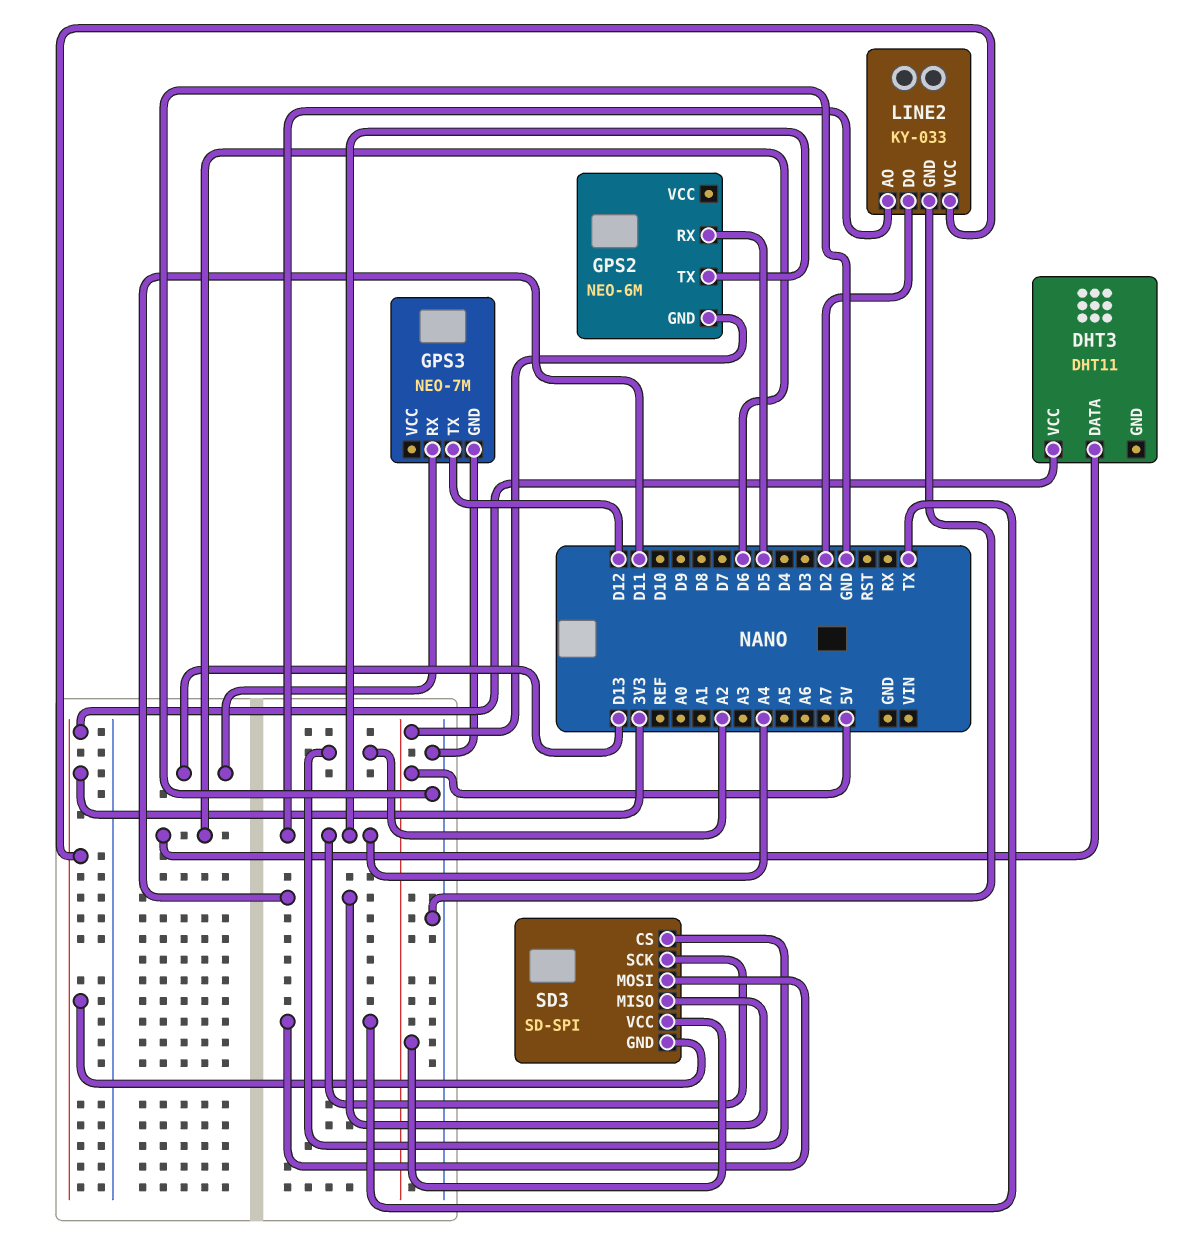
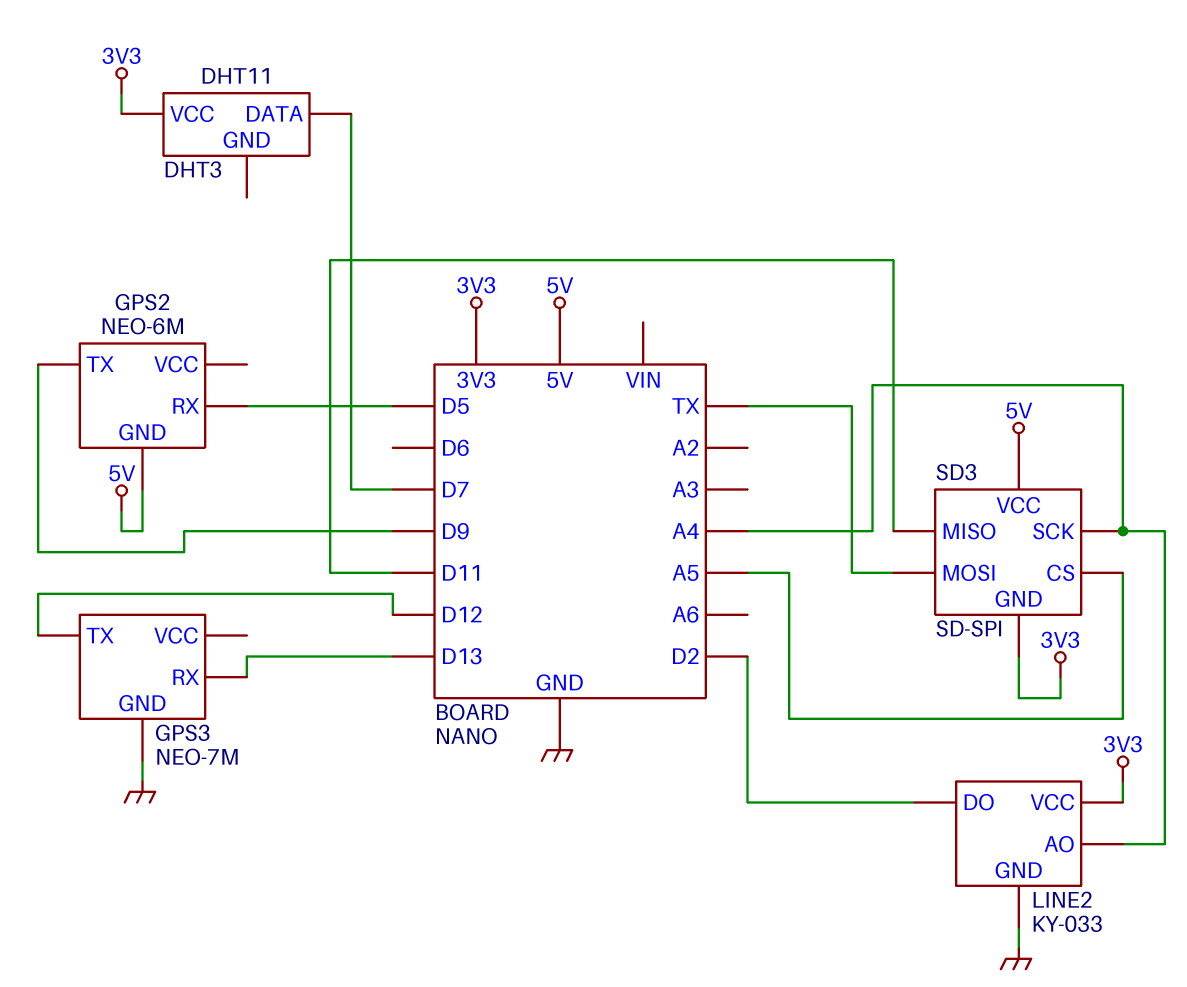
DHT3 pin DATA: D6 -> D7
GPS2 pin TX: A4 -> D9
SD3 pin CS: A2 -> A5

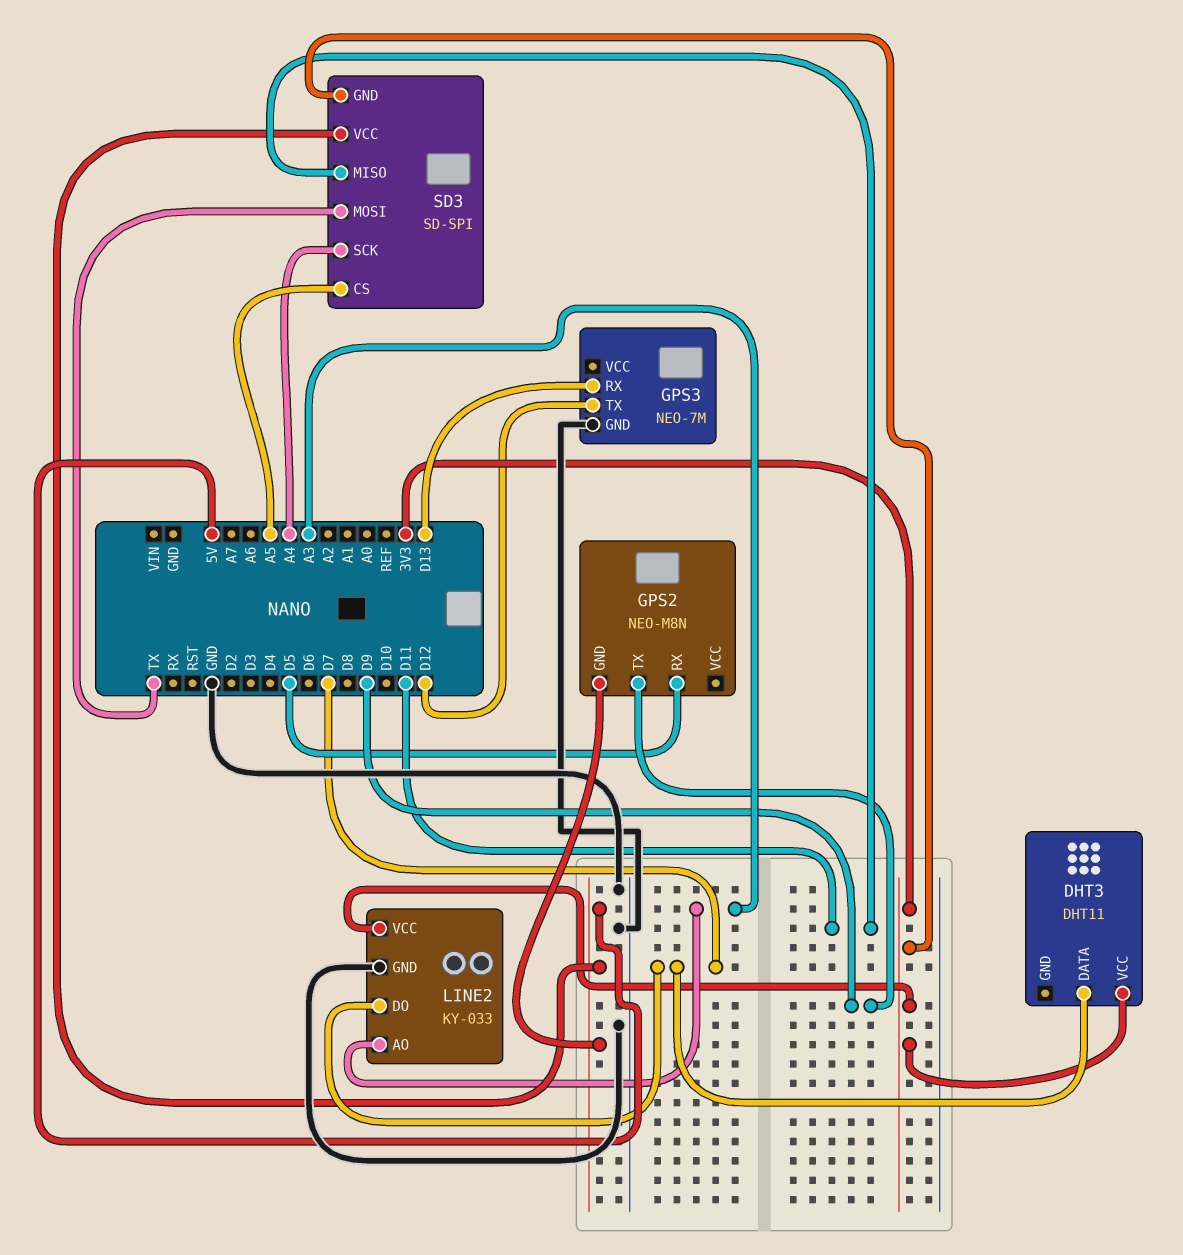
GPS2: NEO-6M -> NEO-M8N
LINE2 pin AO: A4 -> A3
LINE2 pin DO: D2 -> D7

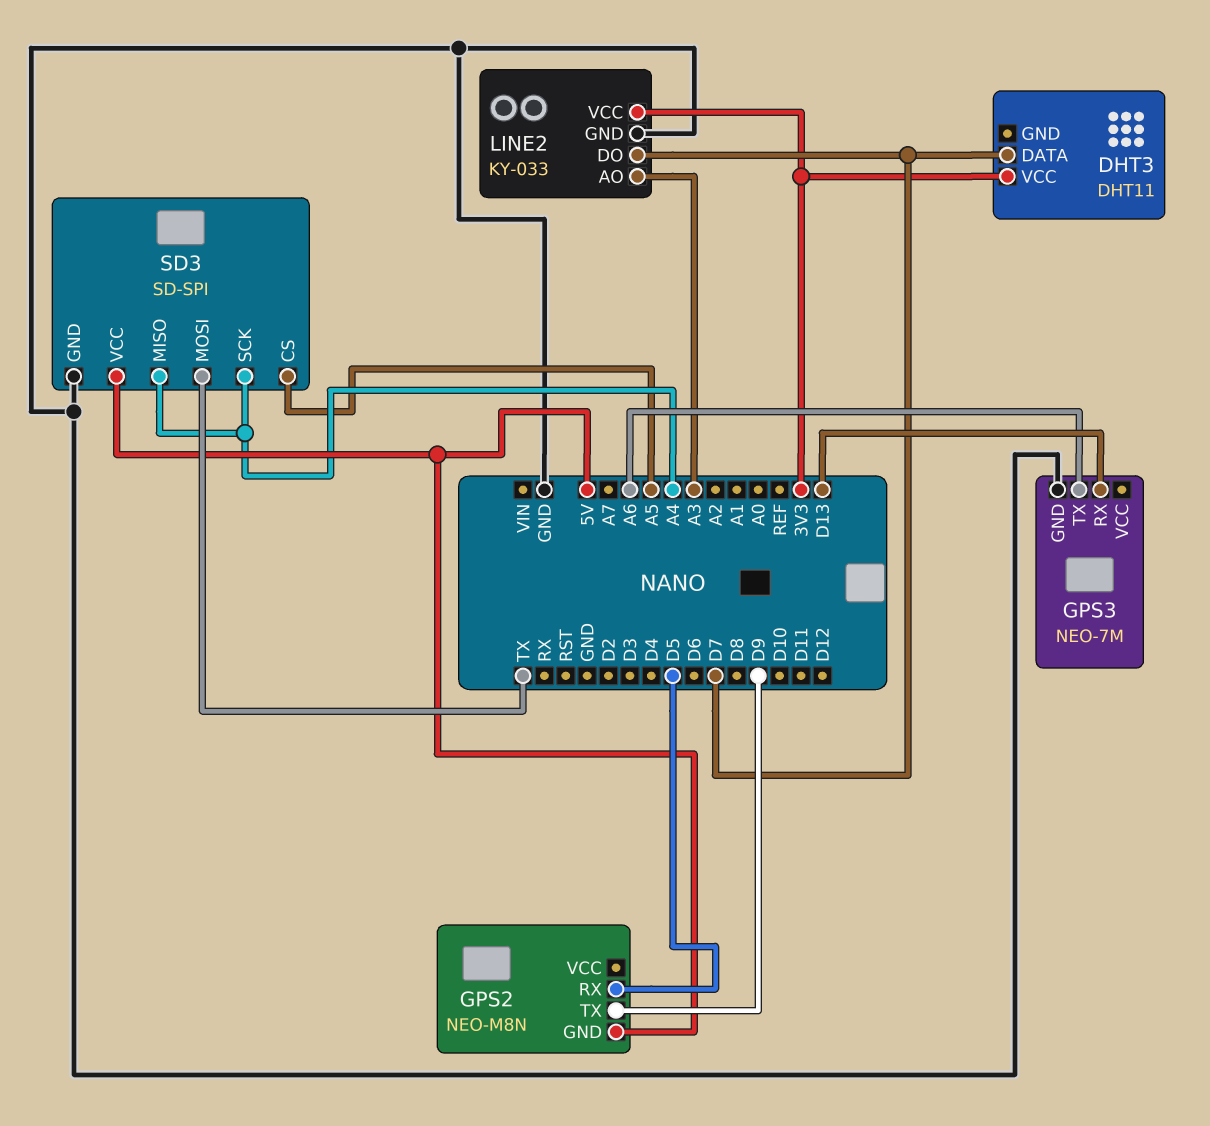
GPS3 pin TX: D12 -> A6
SD3 pin GND: 3V3 -> GND
SD3 pin MISO: D11 -> A4

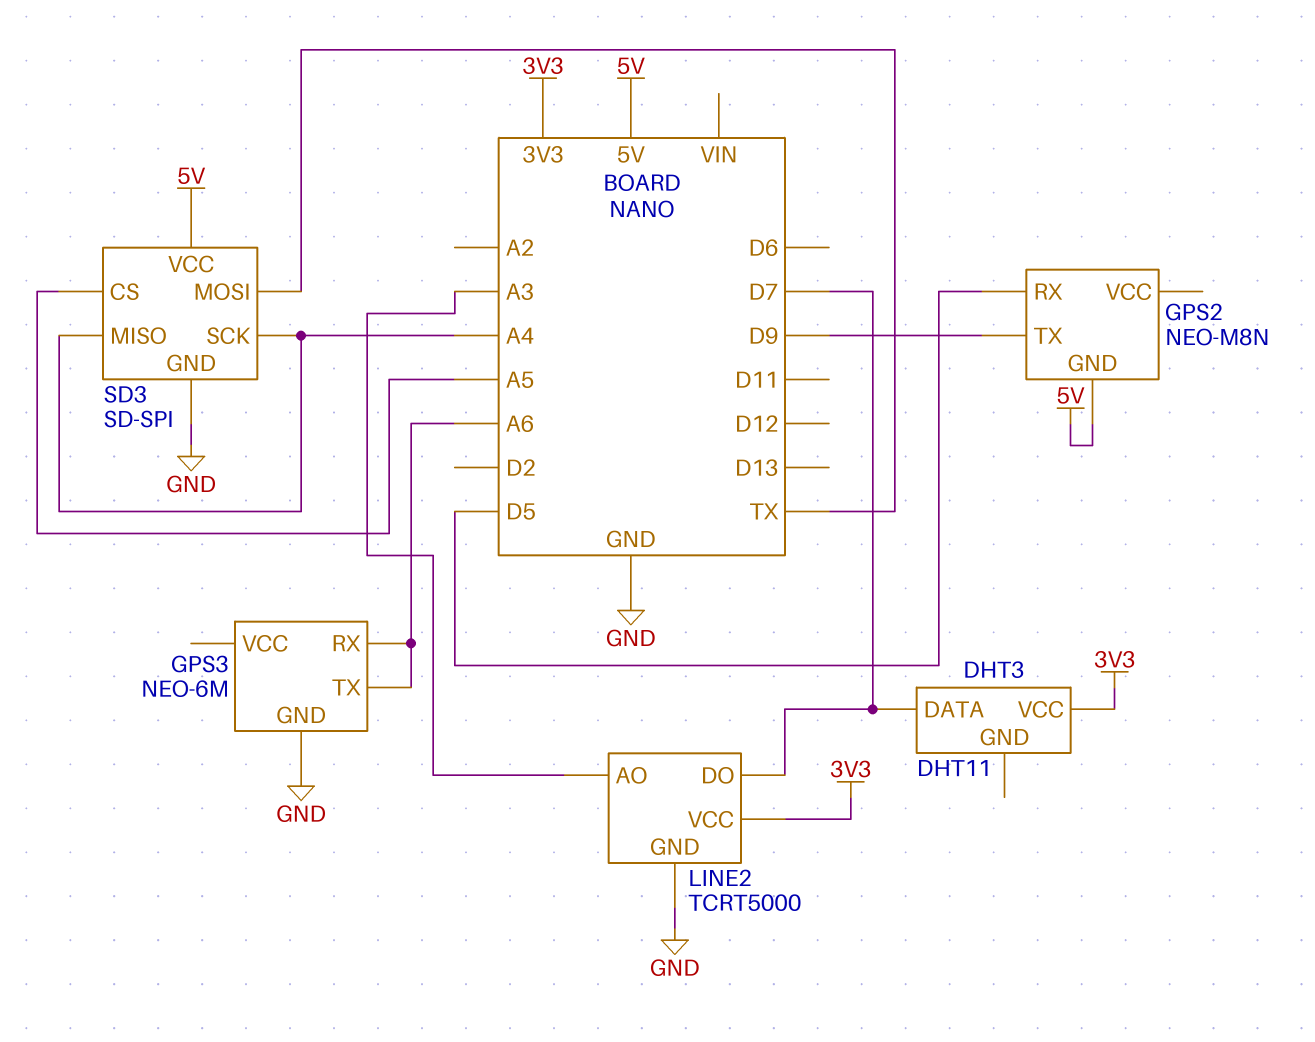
GPS3: NEO-7M -> NEO-6M
GPS3 pin RX: D13 -> A6
LINE2: KY-033 -> TCRT5000

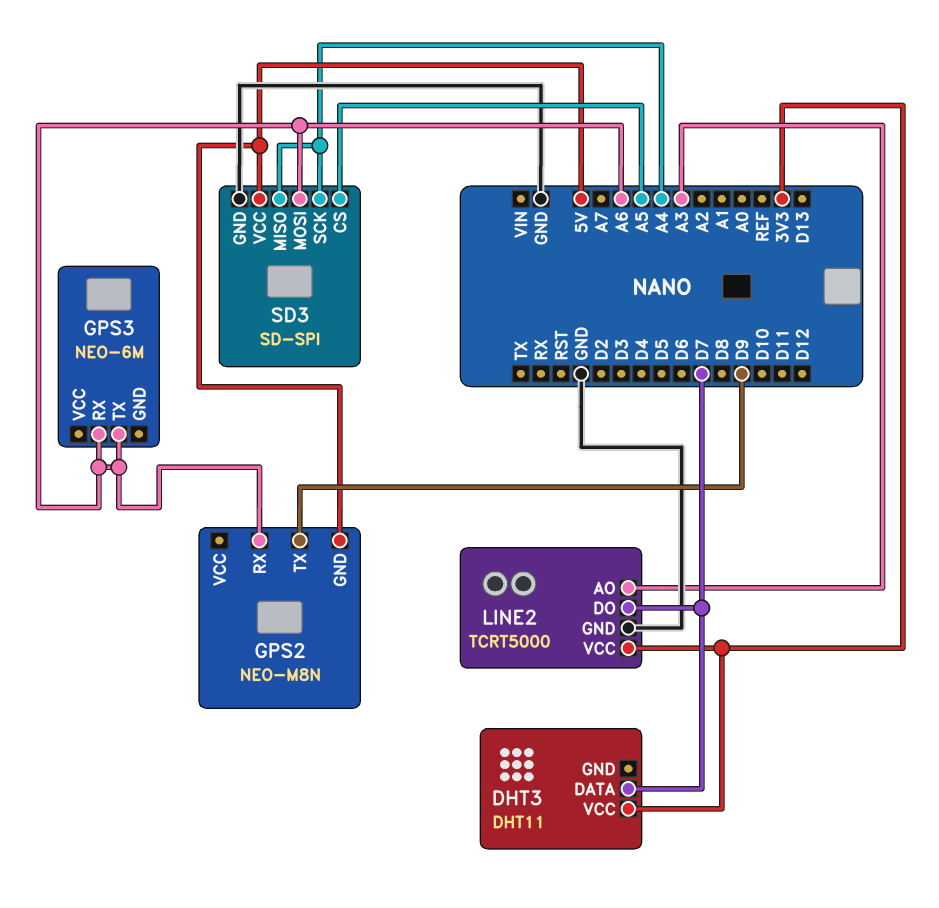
GPS2 pin RX: D5 -> A6
GPS3 pin GND: GND -> none
SD3 pin MOSI: TX -> A6

